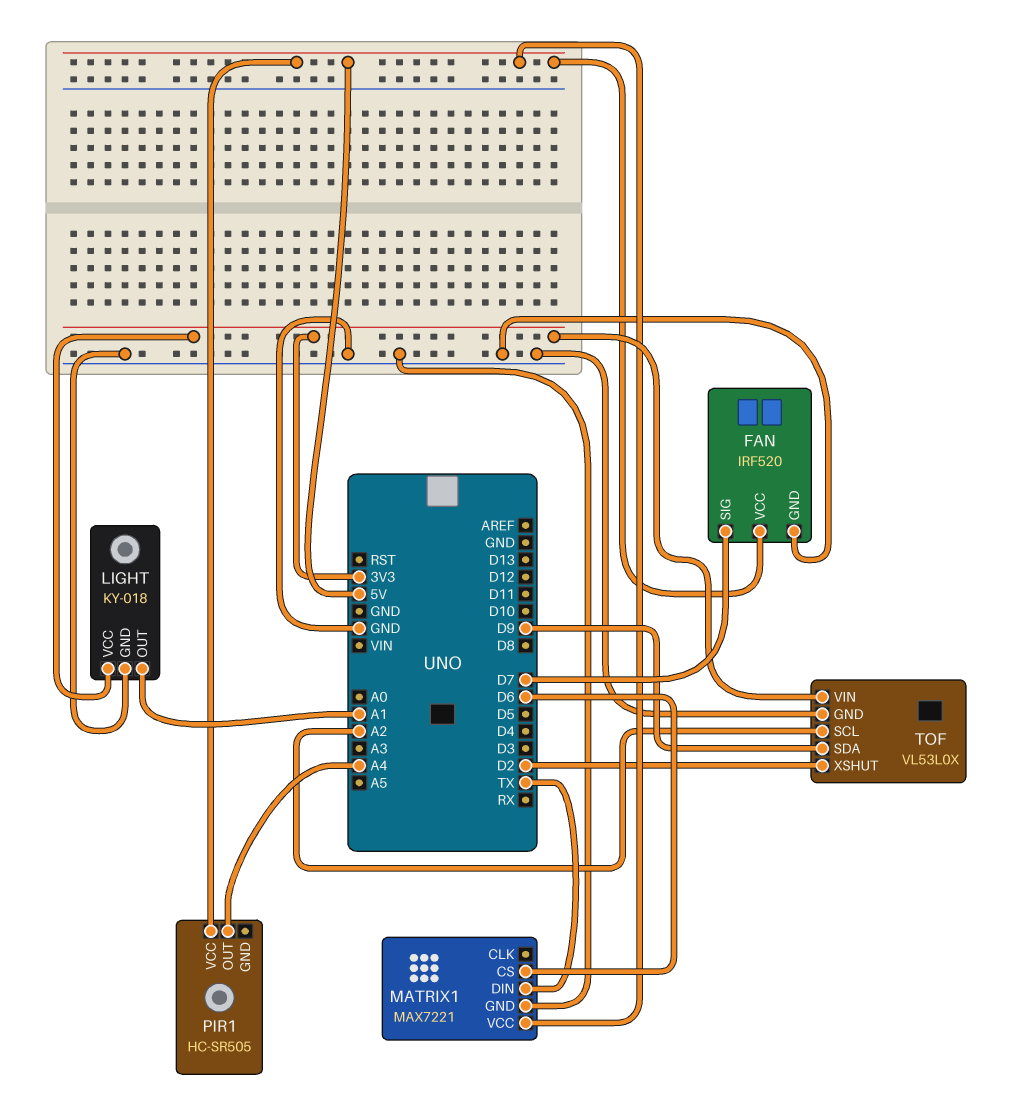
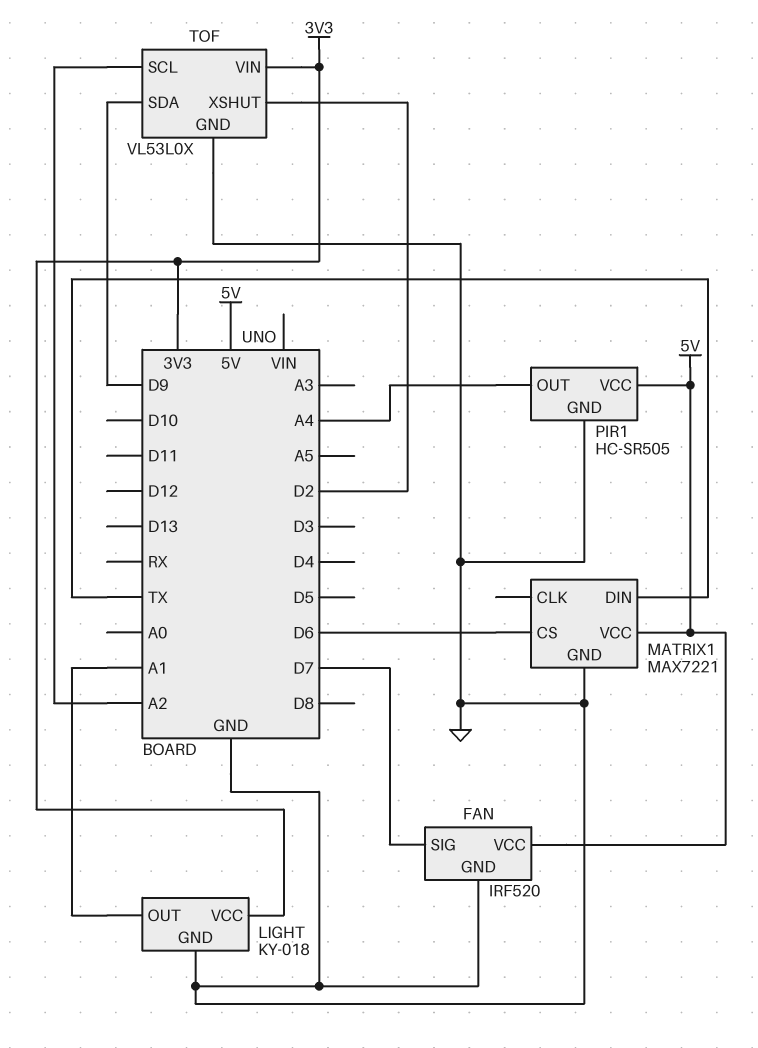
PIR1 pin GND: none -> GND

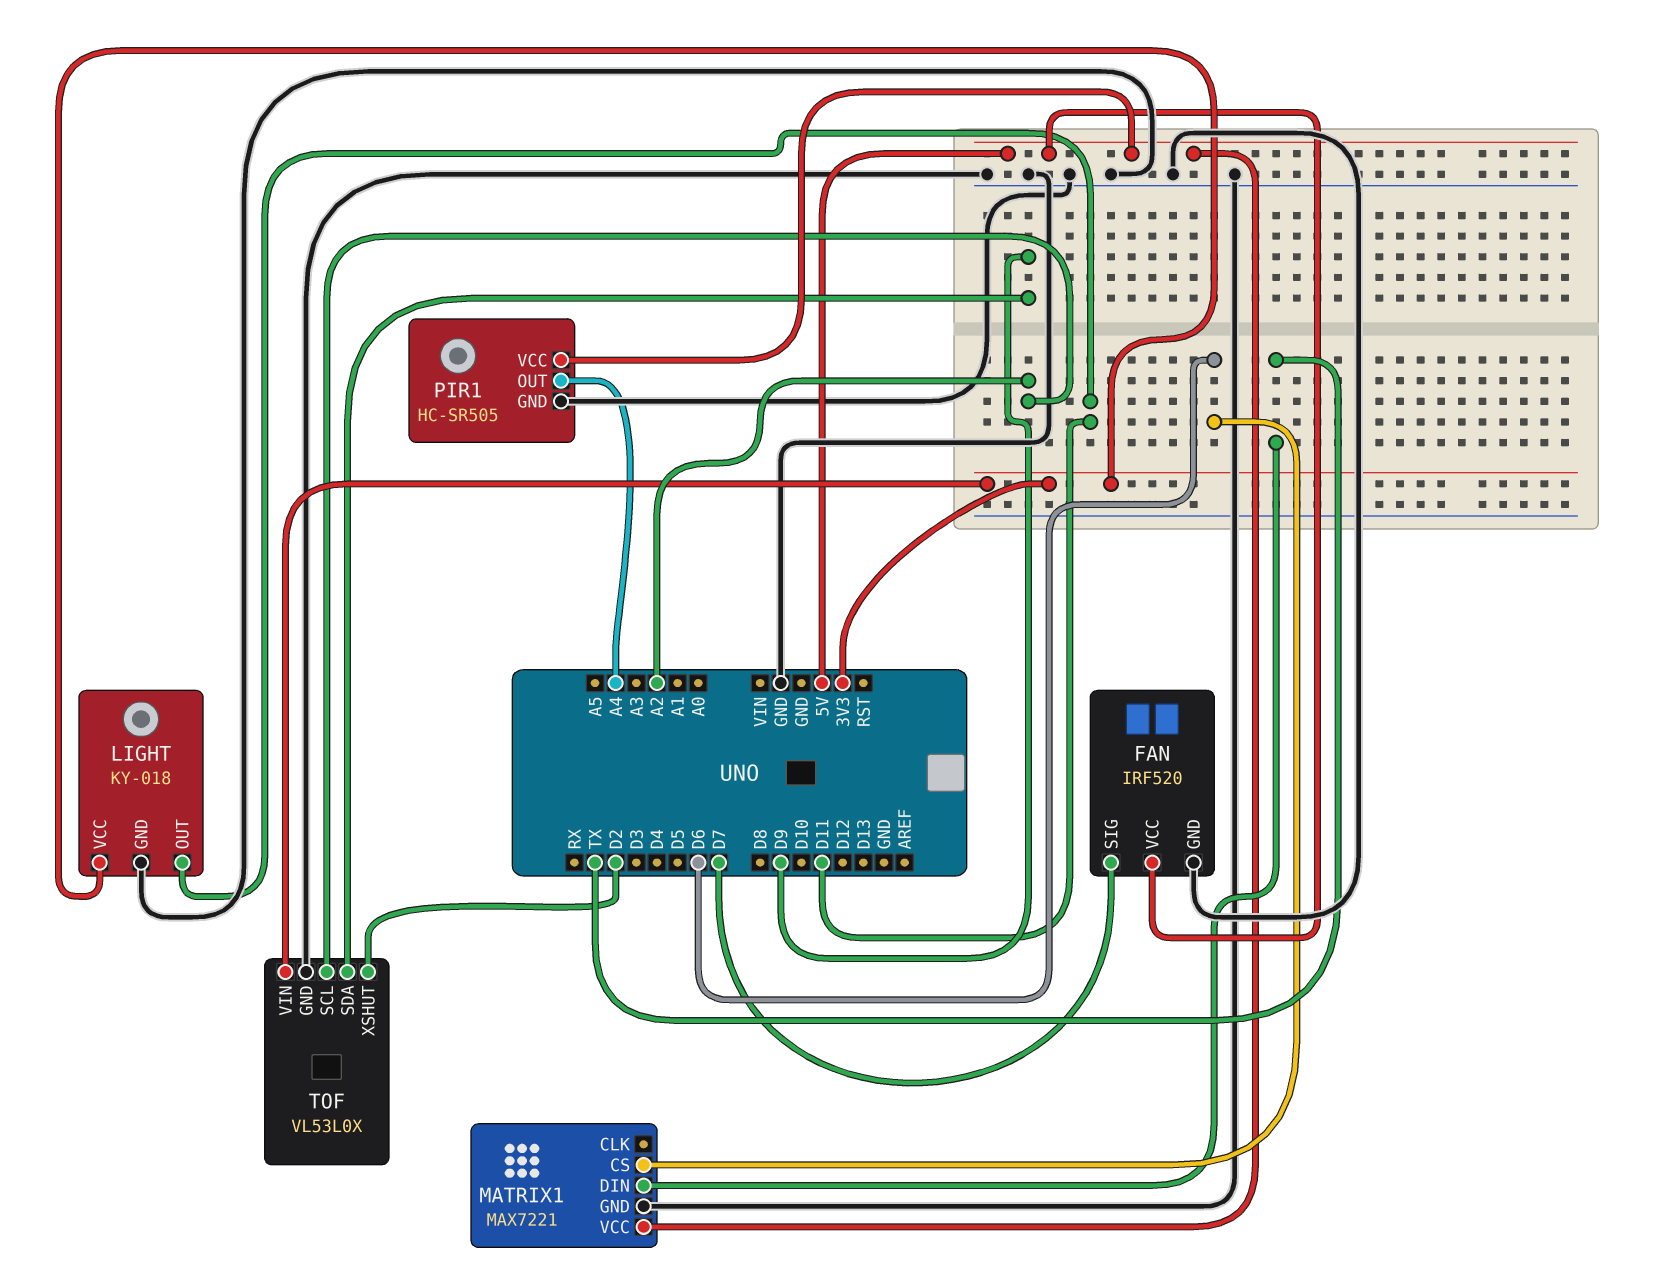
LIGHT pin OUT: A1 -> D11

